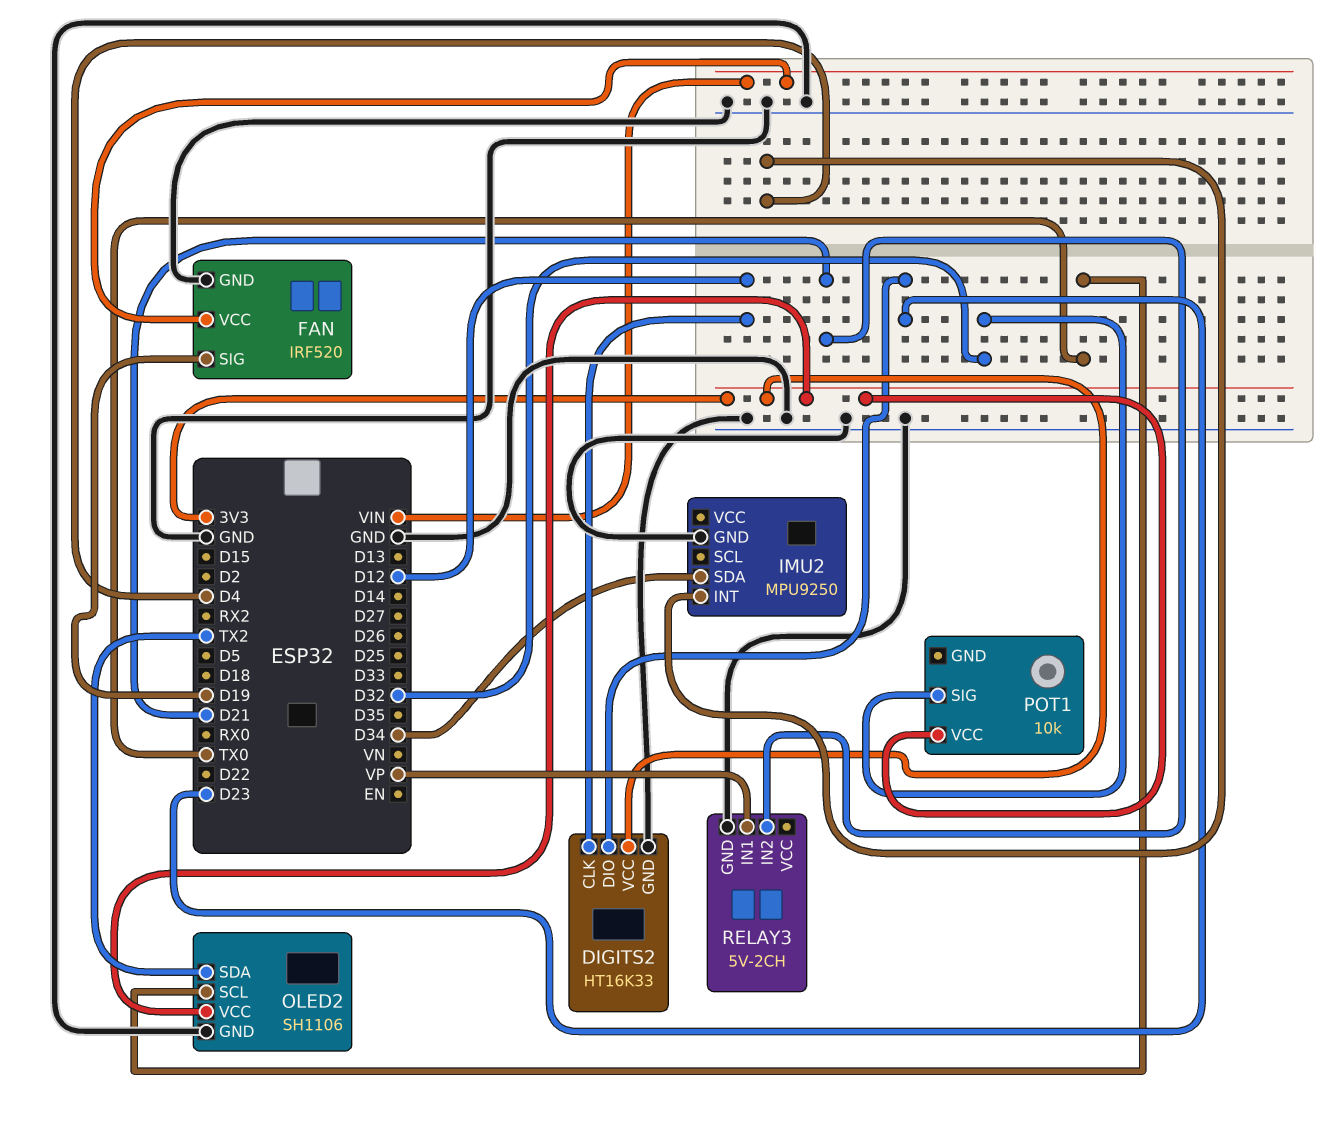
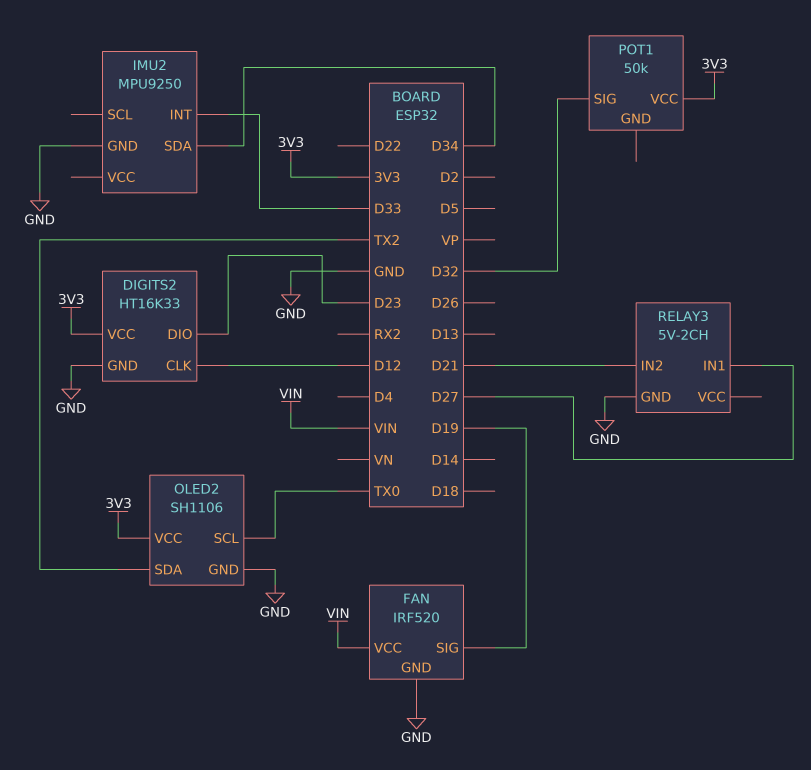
IMU2 pin INT: D4 -> D33
POT1: 10k -> 50k
RELAY3 pin IN1: VP -> D27

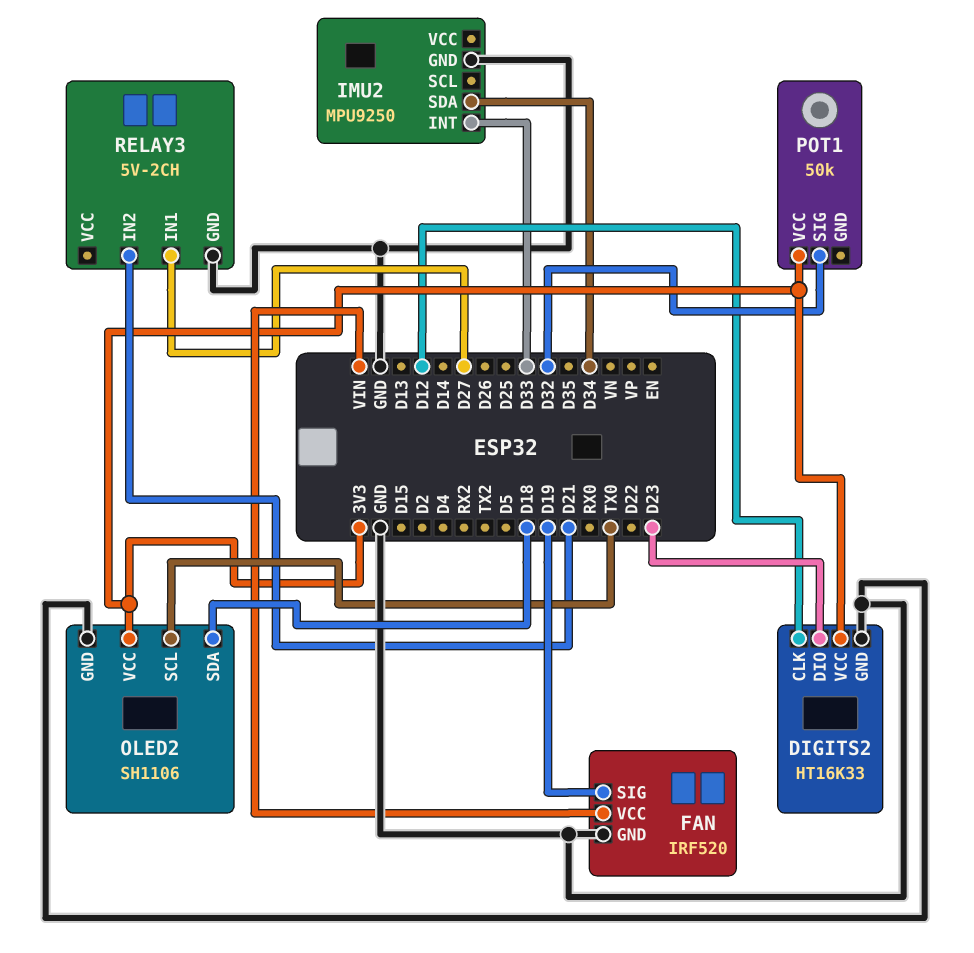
OLED2 pin SDA: TX2 -> D18

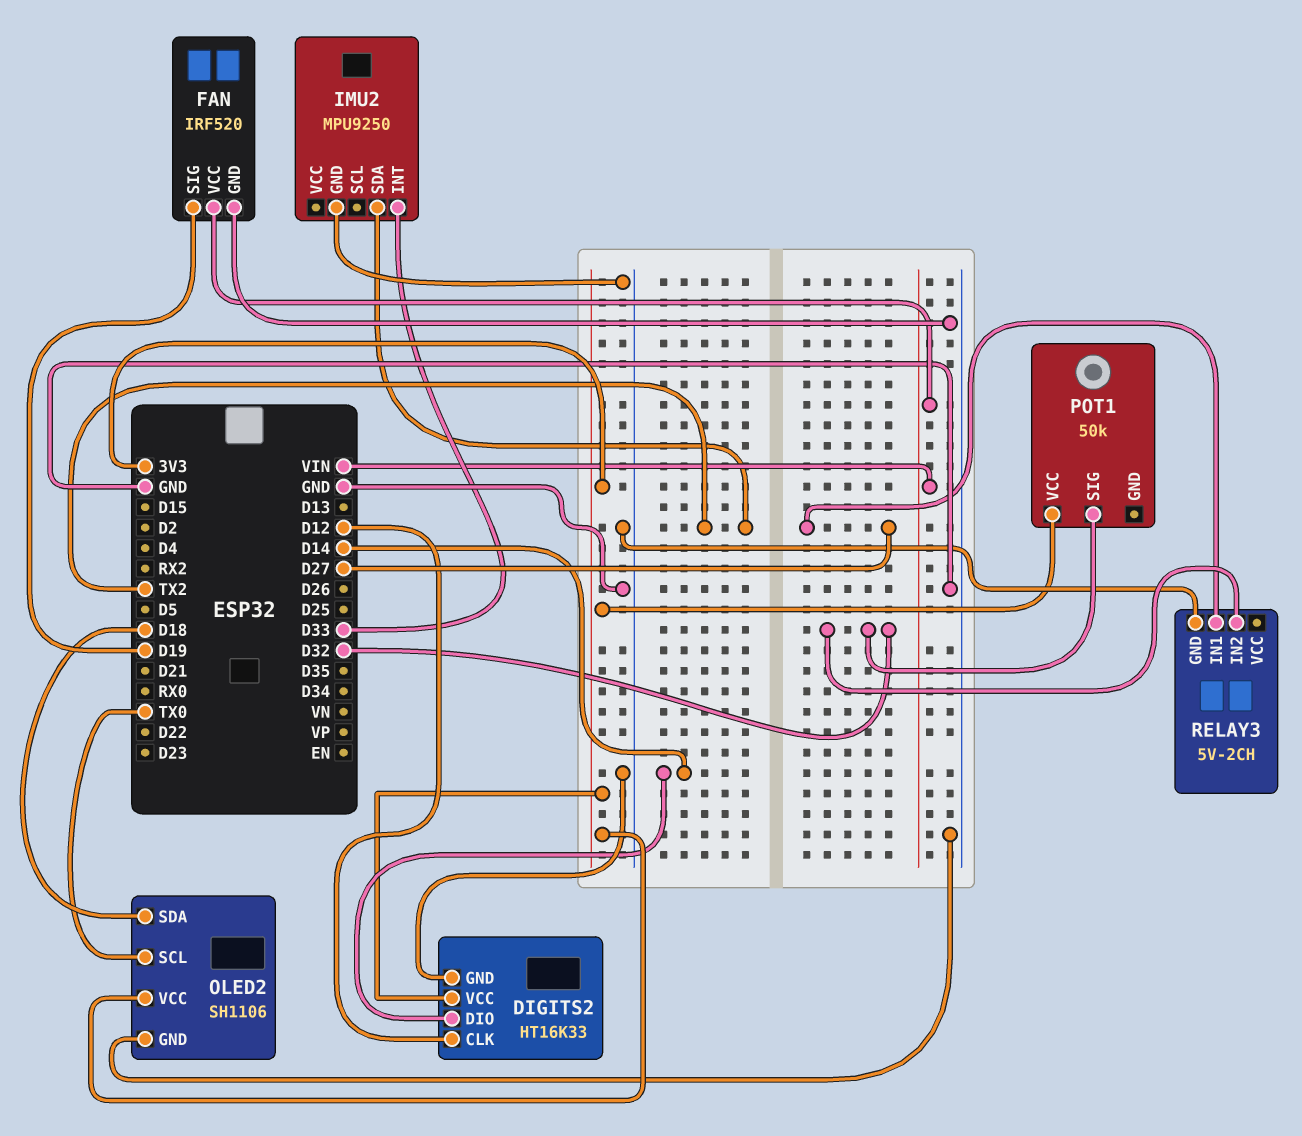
DIGITS2 pin DIO: D23 -> D14
IMU2 pin SDA: D34 -> TX2
RELAY3 pin IN2: D21 -> D32

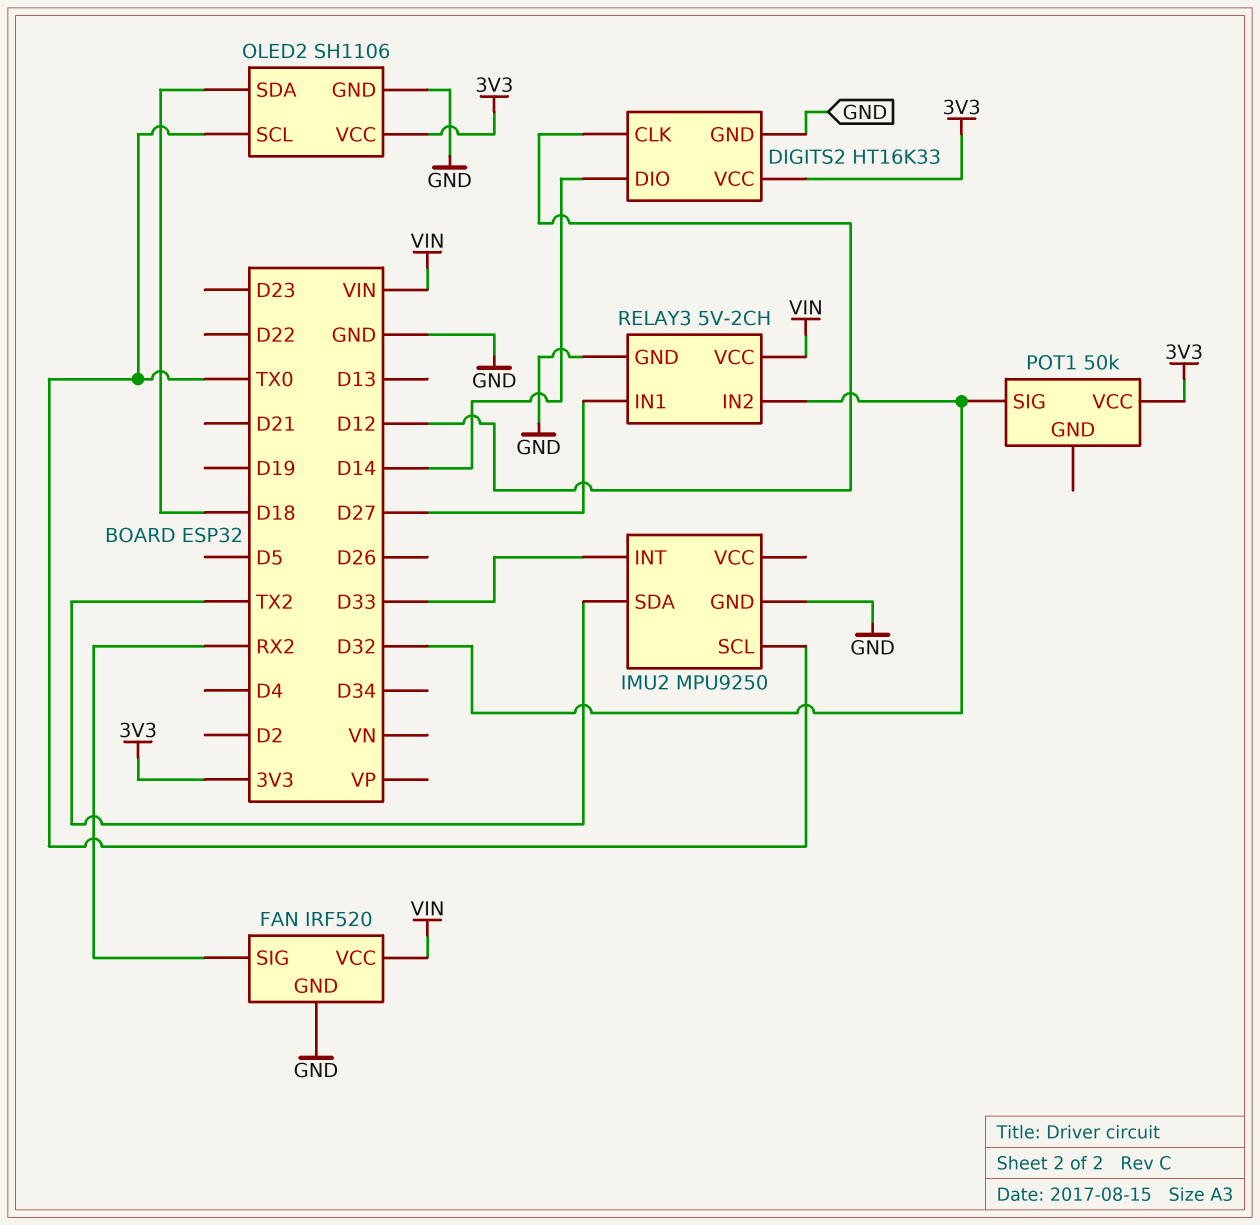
FAN pin SIG: D19 -> RX2
IMU2 pin SCL: none -> TX0
RELAY3 pin VCC: none -> VIN

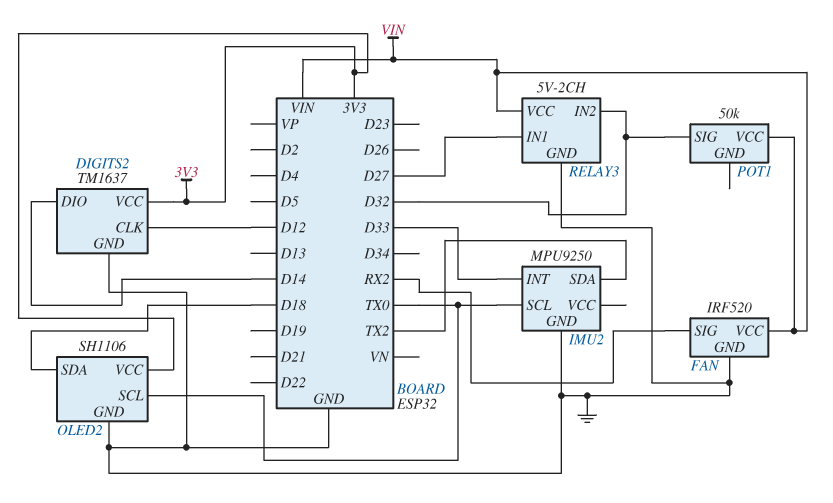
DIGITS2: HT16K33 -> TM1637
POT1 pin VCC: 3V3 -> VIN

